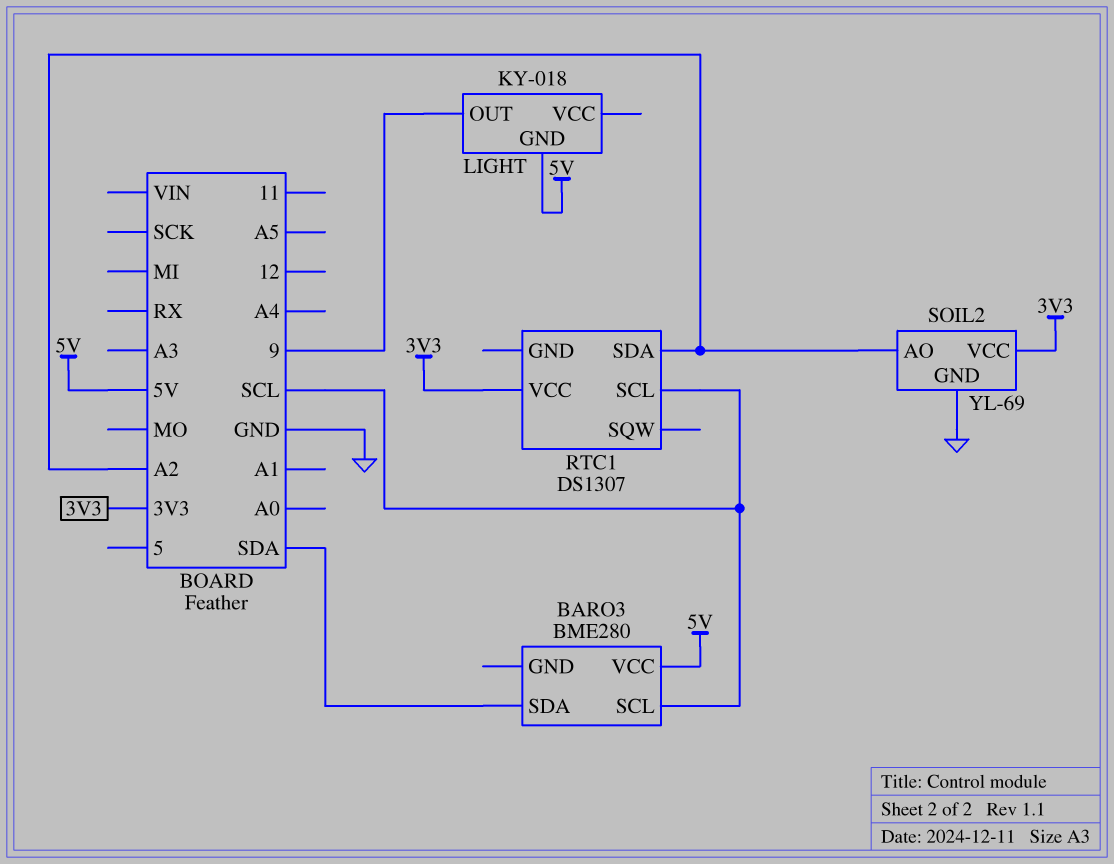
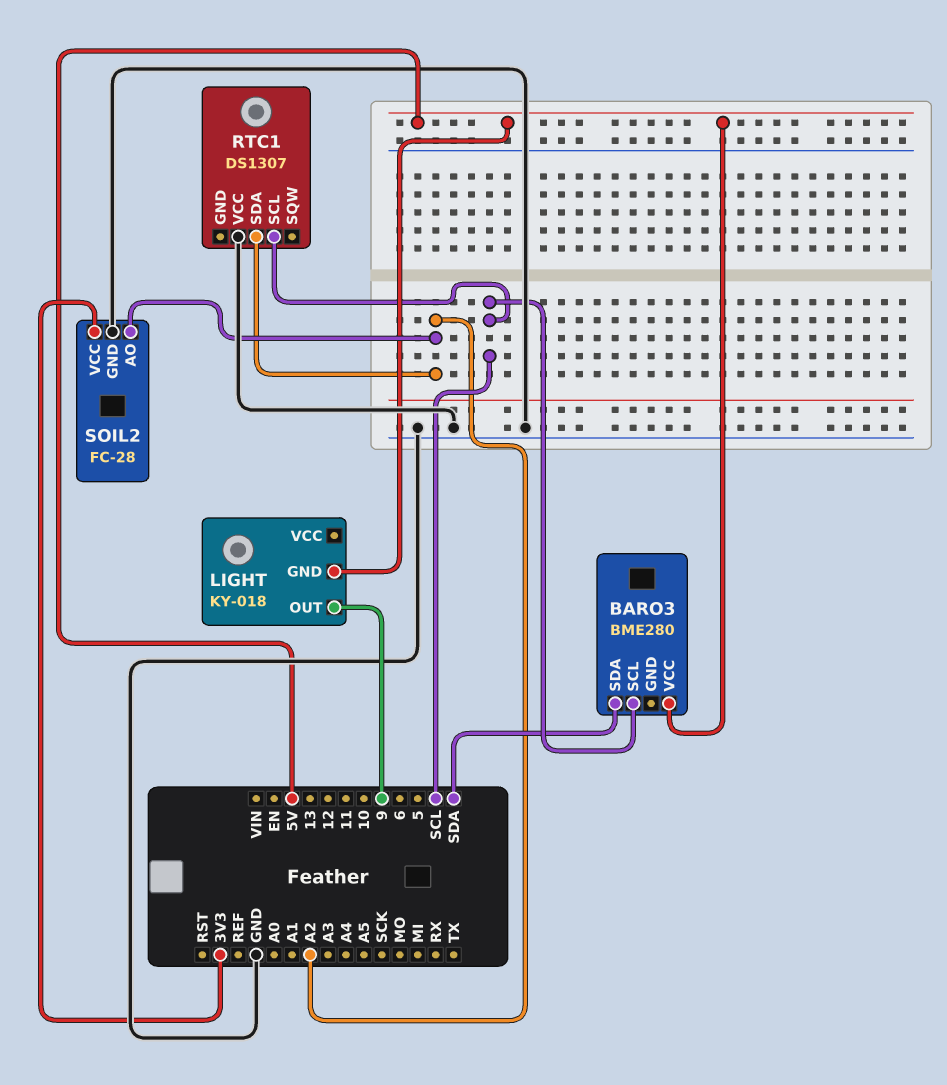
RTC1 pin VCC: 3V3 -> GND
SOIL2: YL-69 -> FC-28

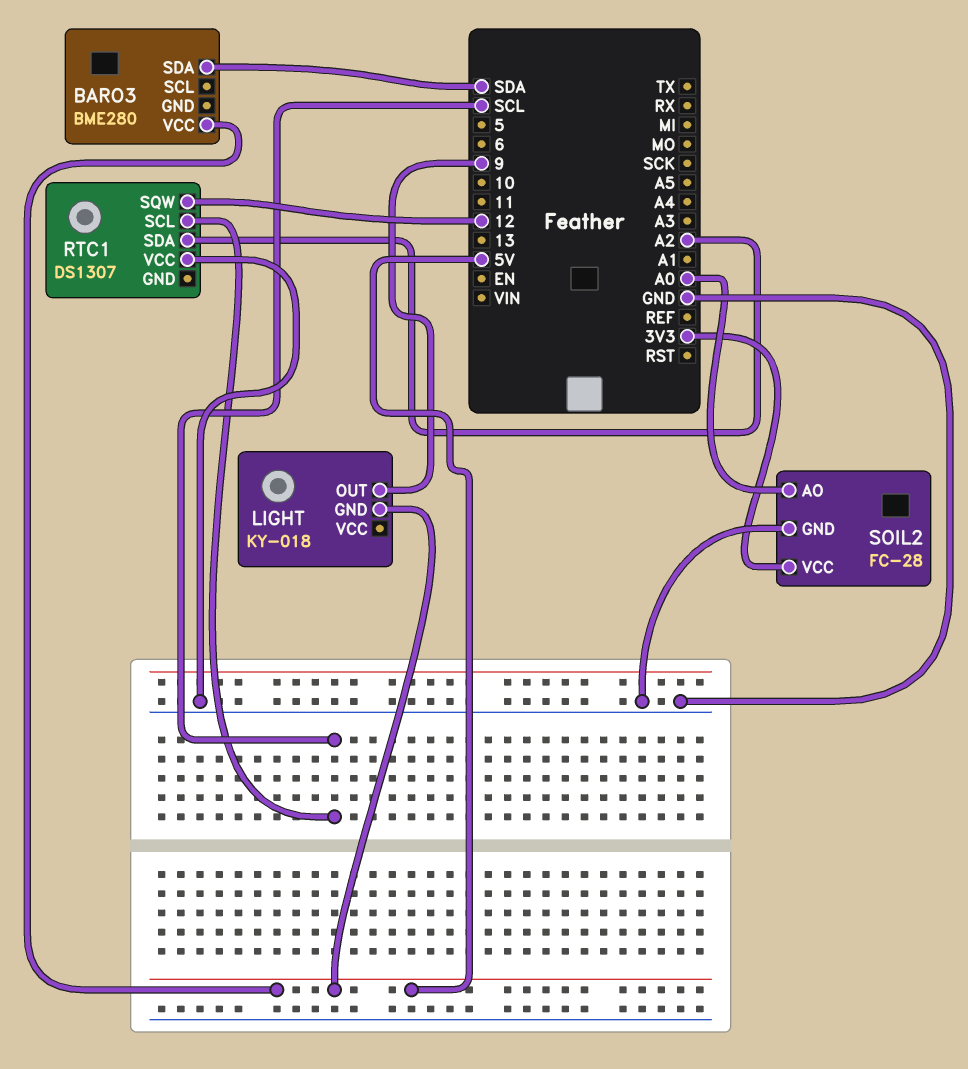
BARO3 pin SCL: SCL -> none
RTC1 pin SQW: none -> 12
SOIL2 pin AO: A2 -> A0

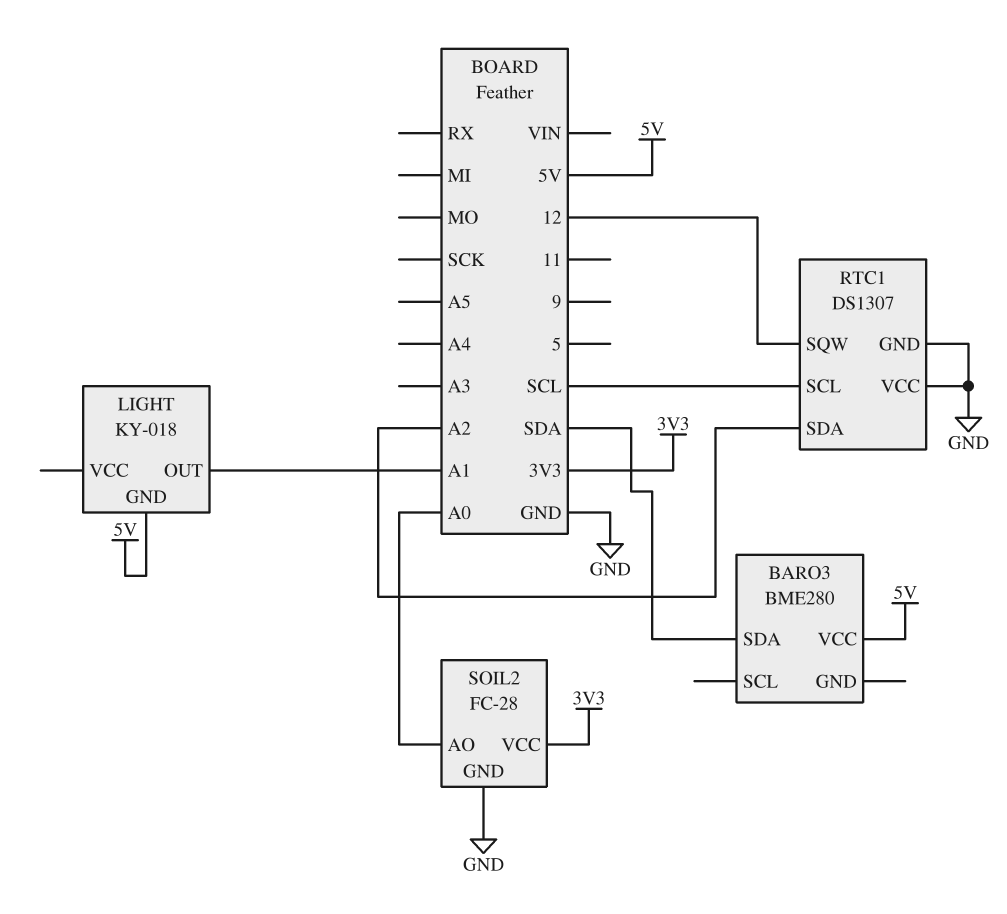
LIGHT pin OUT: 9 -> A1
RTC1 pin GND: none -> GND

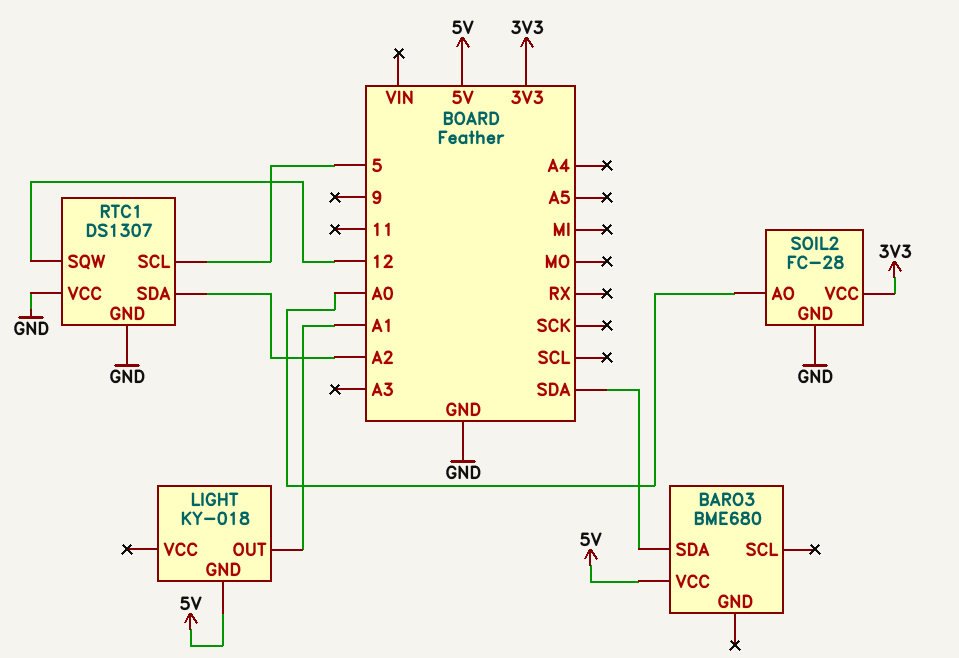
BARO3: BME280 -> BME680
RTC1 pin SCL: SCL -> 5

